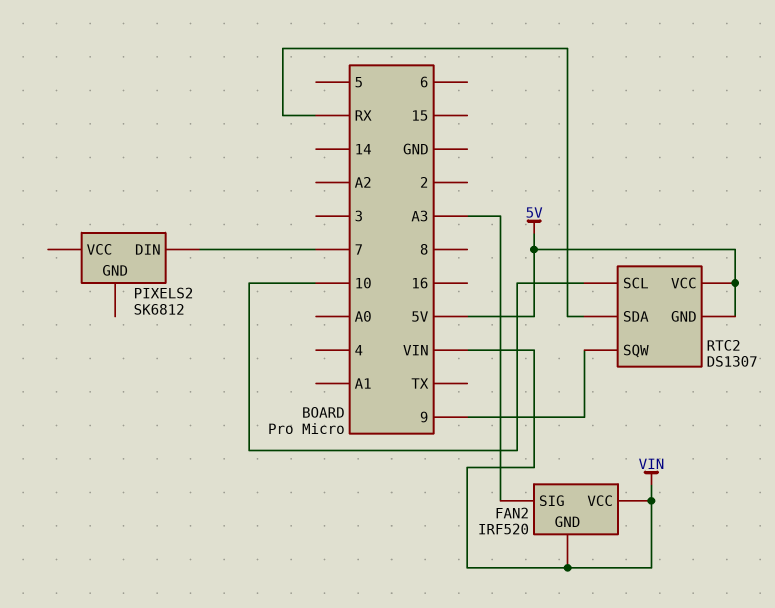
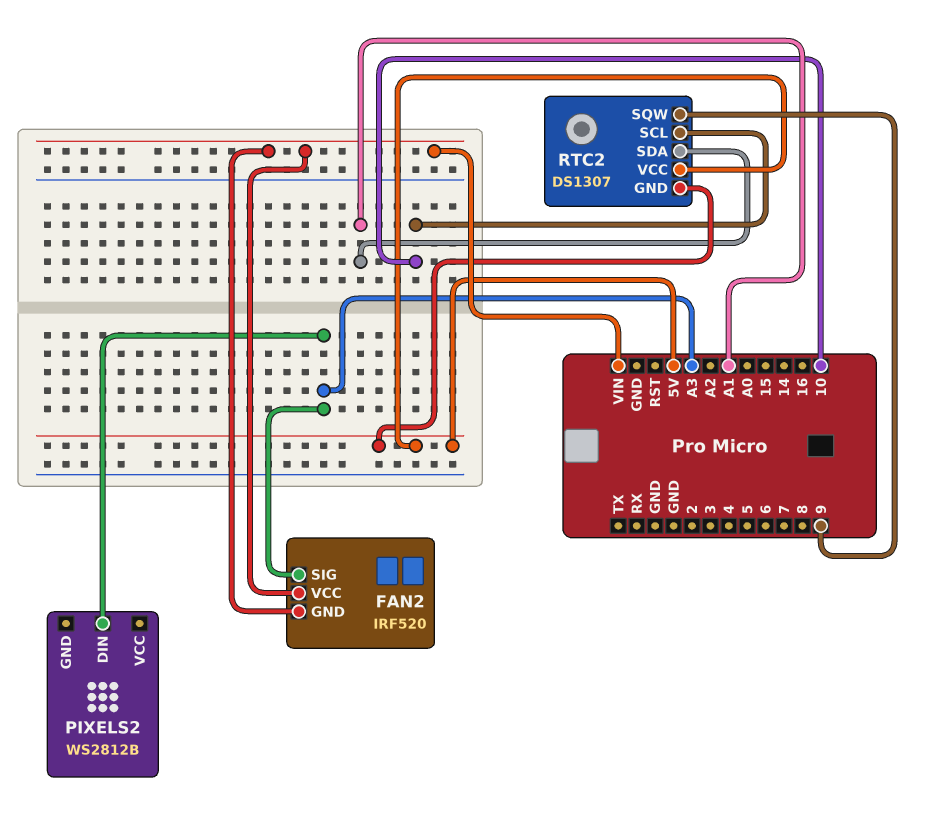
PIXELS2: SK6812 -> WS2812B
PIXELS2 pin DIN: 7 -> A3
RTC2 pin SDA: RX -> A1

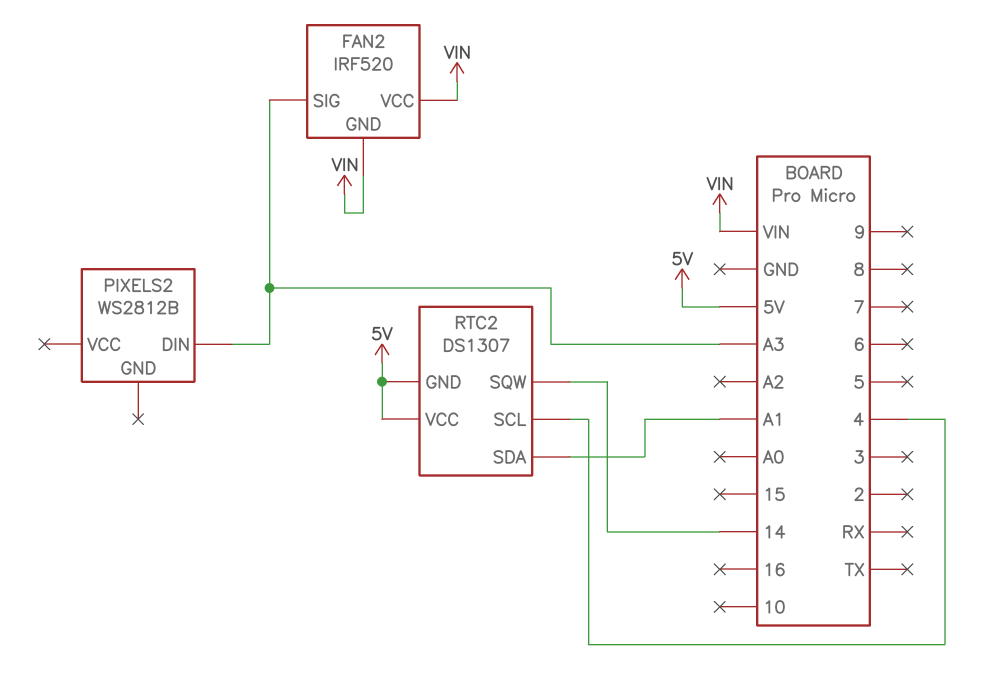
RTC2 pin SCL: 10 -> 4
RTC2 pin SQW: 9 -> 14

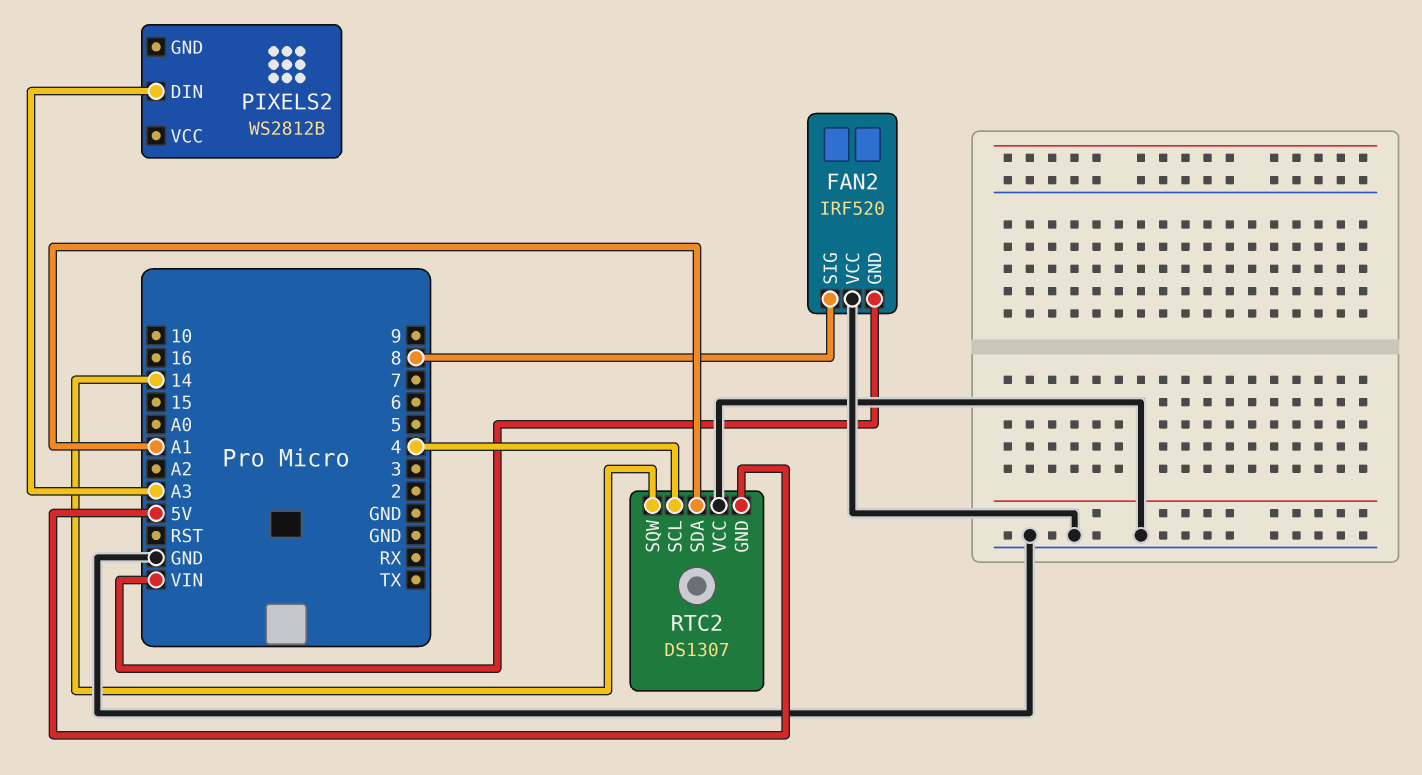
FAN2 pin SIG: A3 -> 8
FAN2 pin VCC: VIN -> GND
RTC2 pin VCC: 5V -> GND

